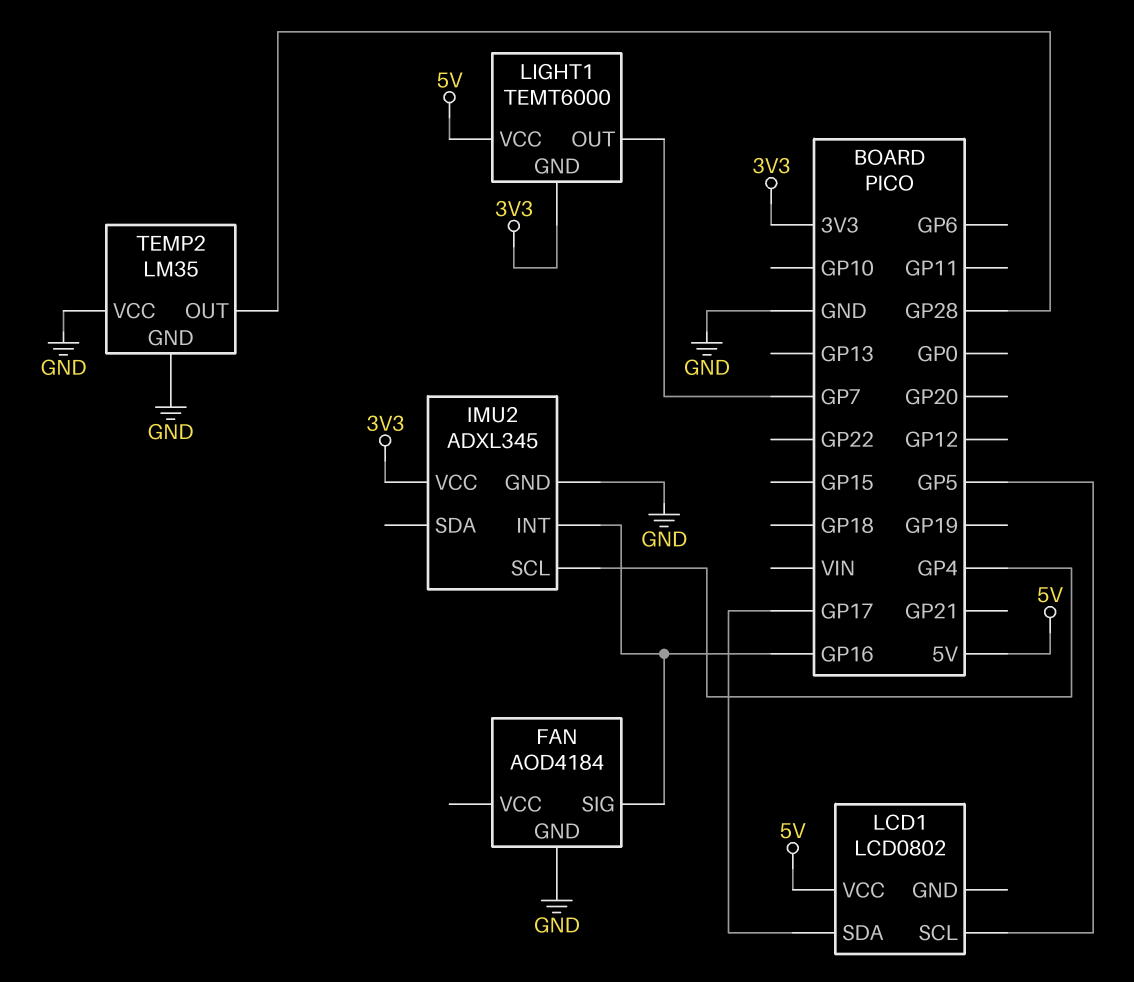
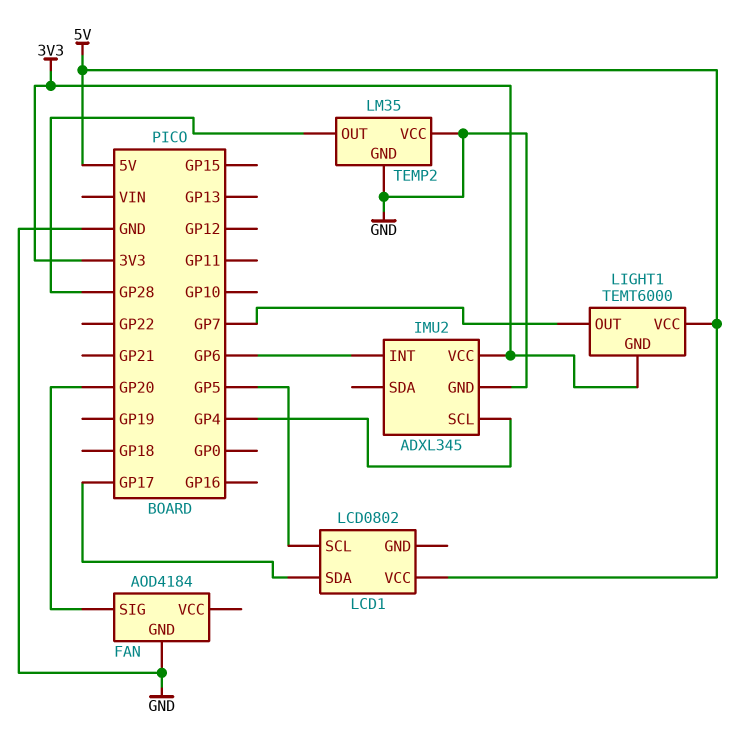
FAN pin SIG: GP16 -> GP20
IMU2 pin INT: GP16 -> GP6

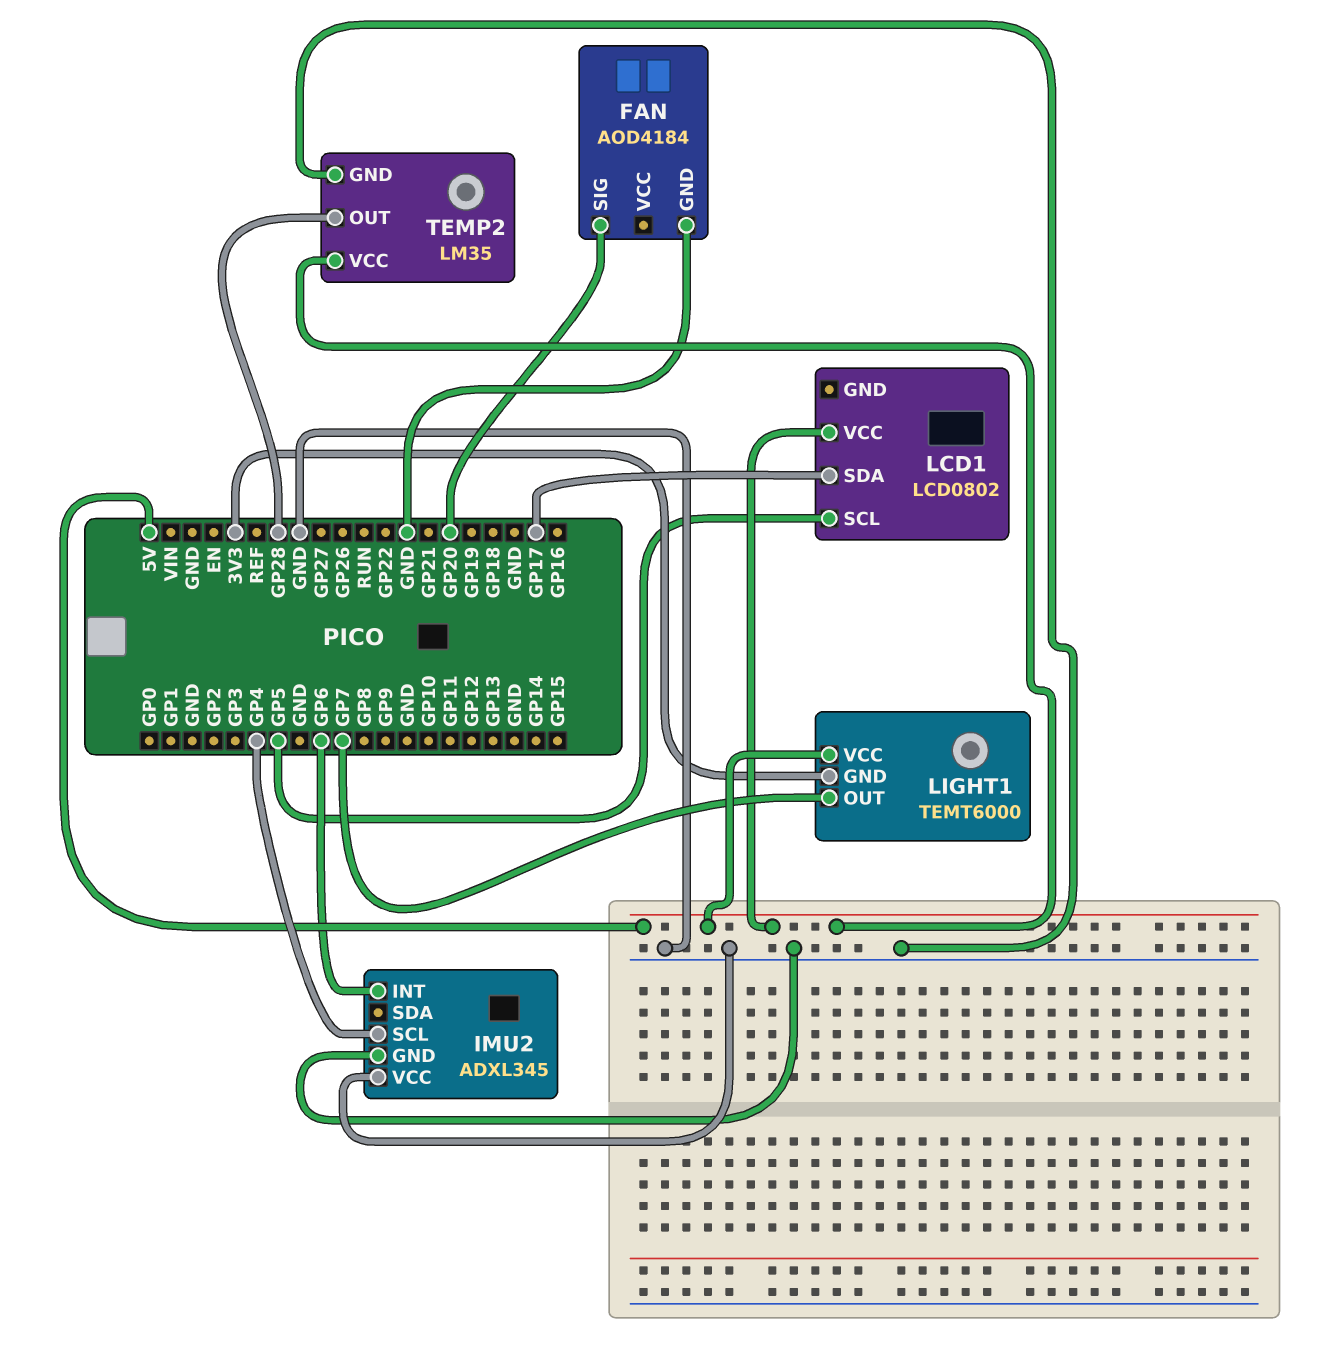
IMU2 pin VCC: 3V3 -> GND
TEMP2 pin VCC: GND -> 5V

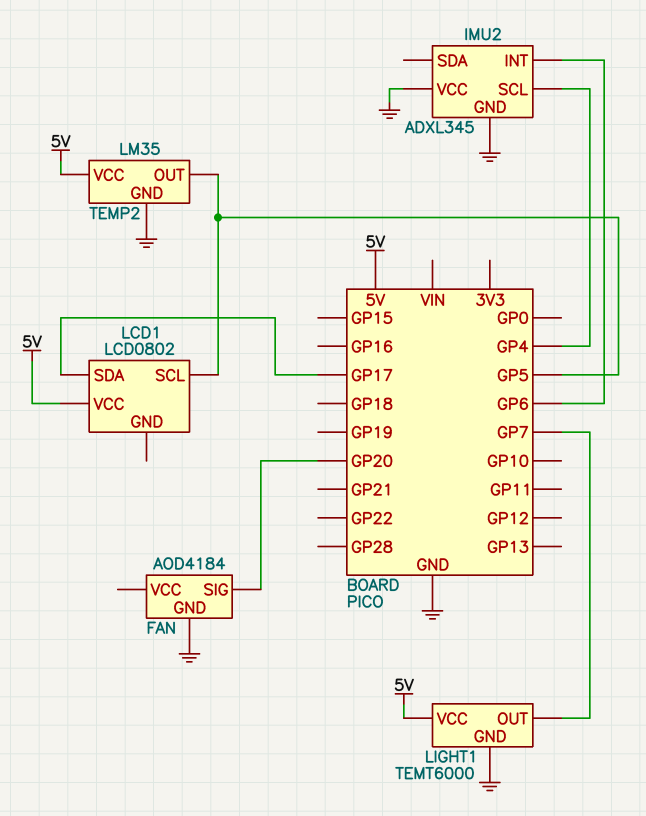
LIGHT1 pin GND: 3V3 -> GND
TEMP2 pin OUT: GP28 -> GP5

